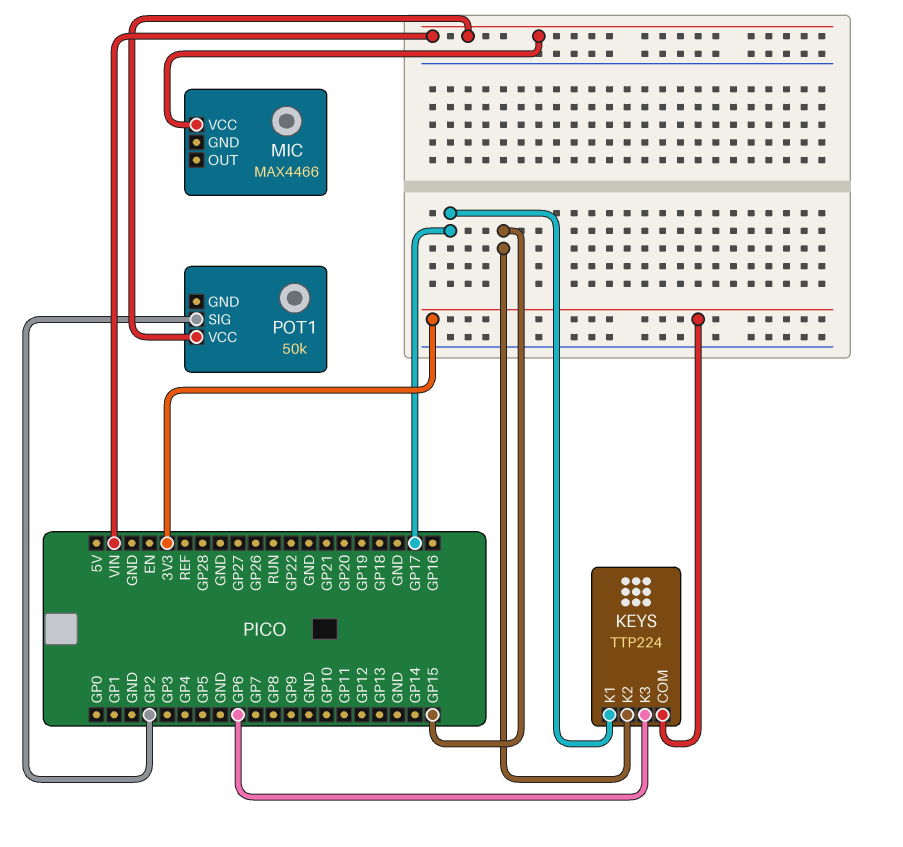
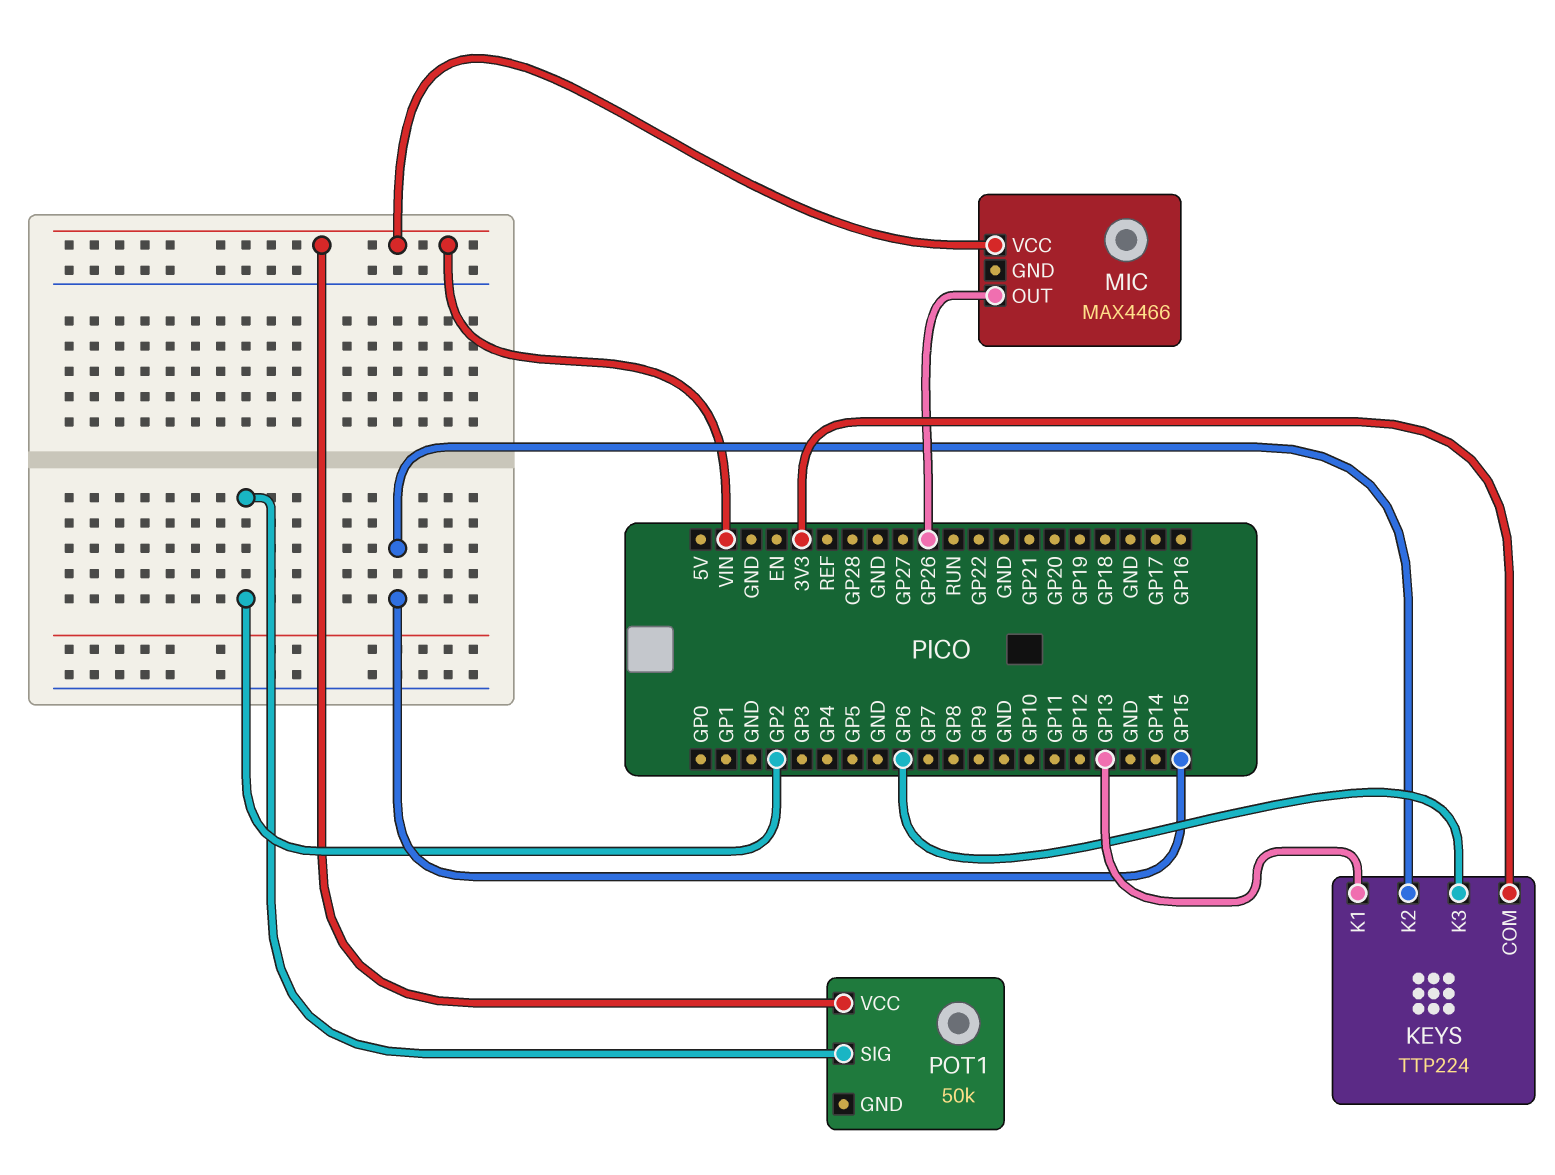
KEYS pin K1: GP17 -> GP13
MIC pin OUT: none -> GP26

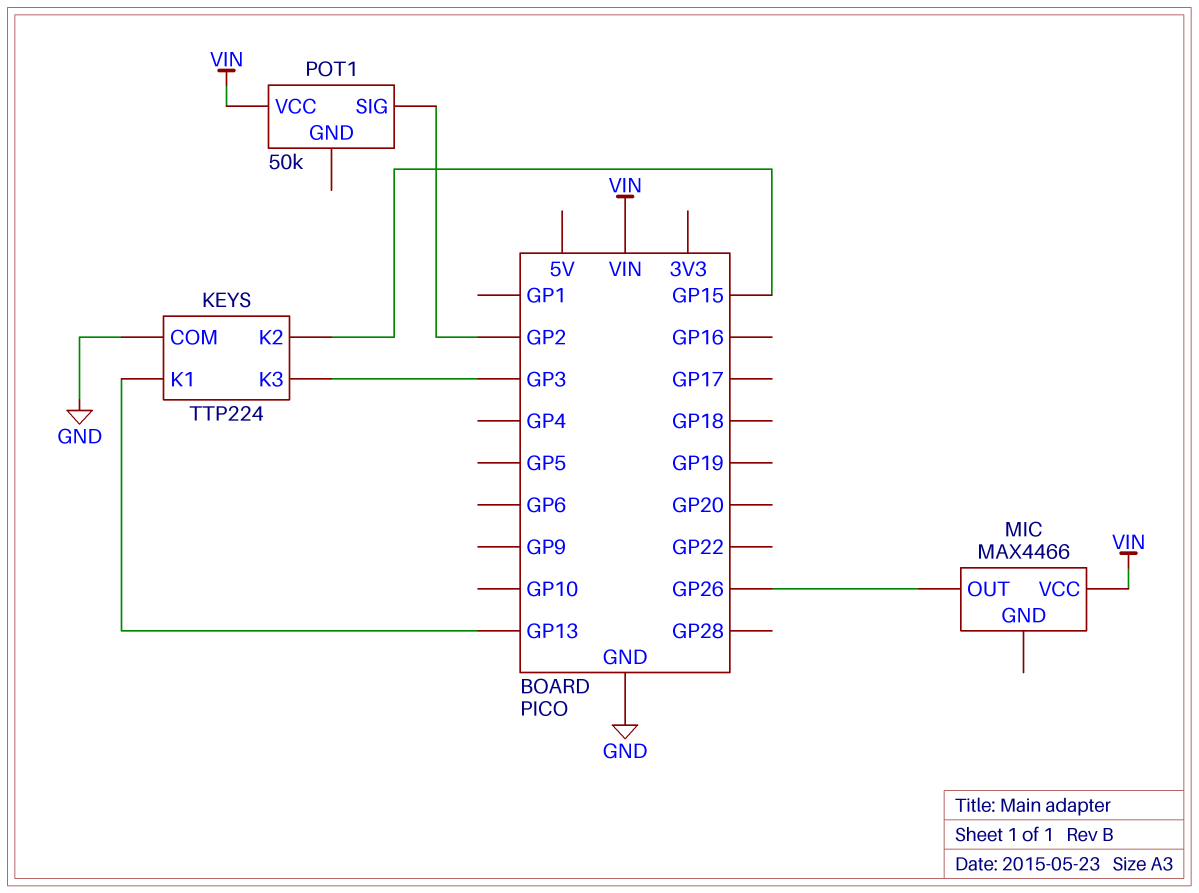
KEYS pin COM: 3V3 -> GND
KEYS pin K3: GP6 -> GP3

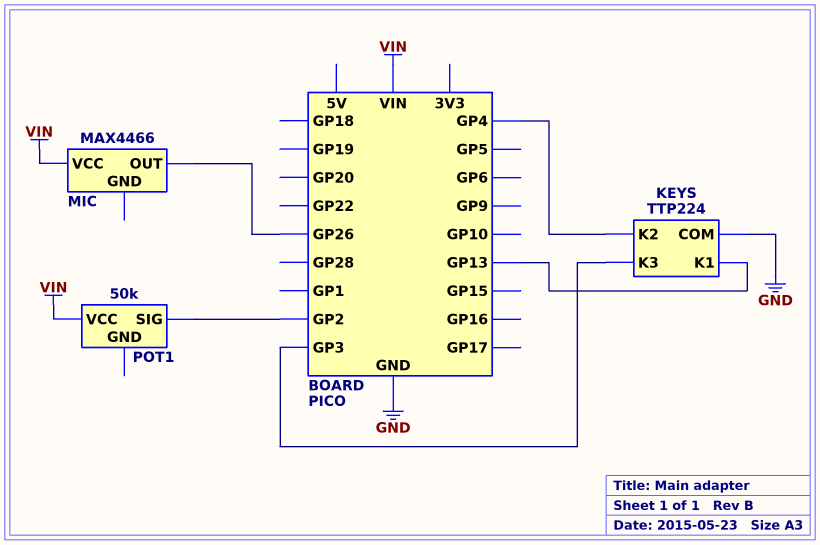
KEYS pin K2: GP15 -> GP4

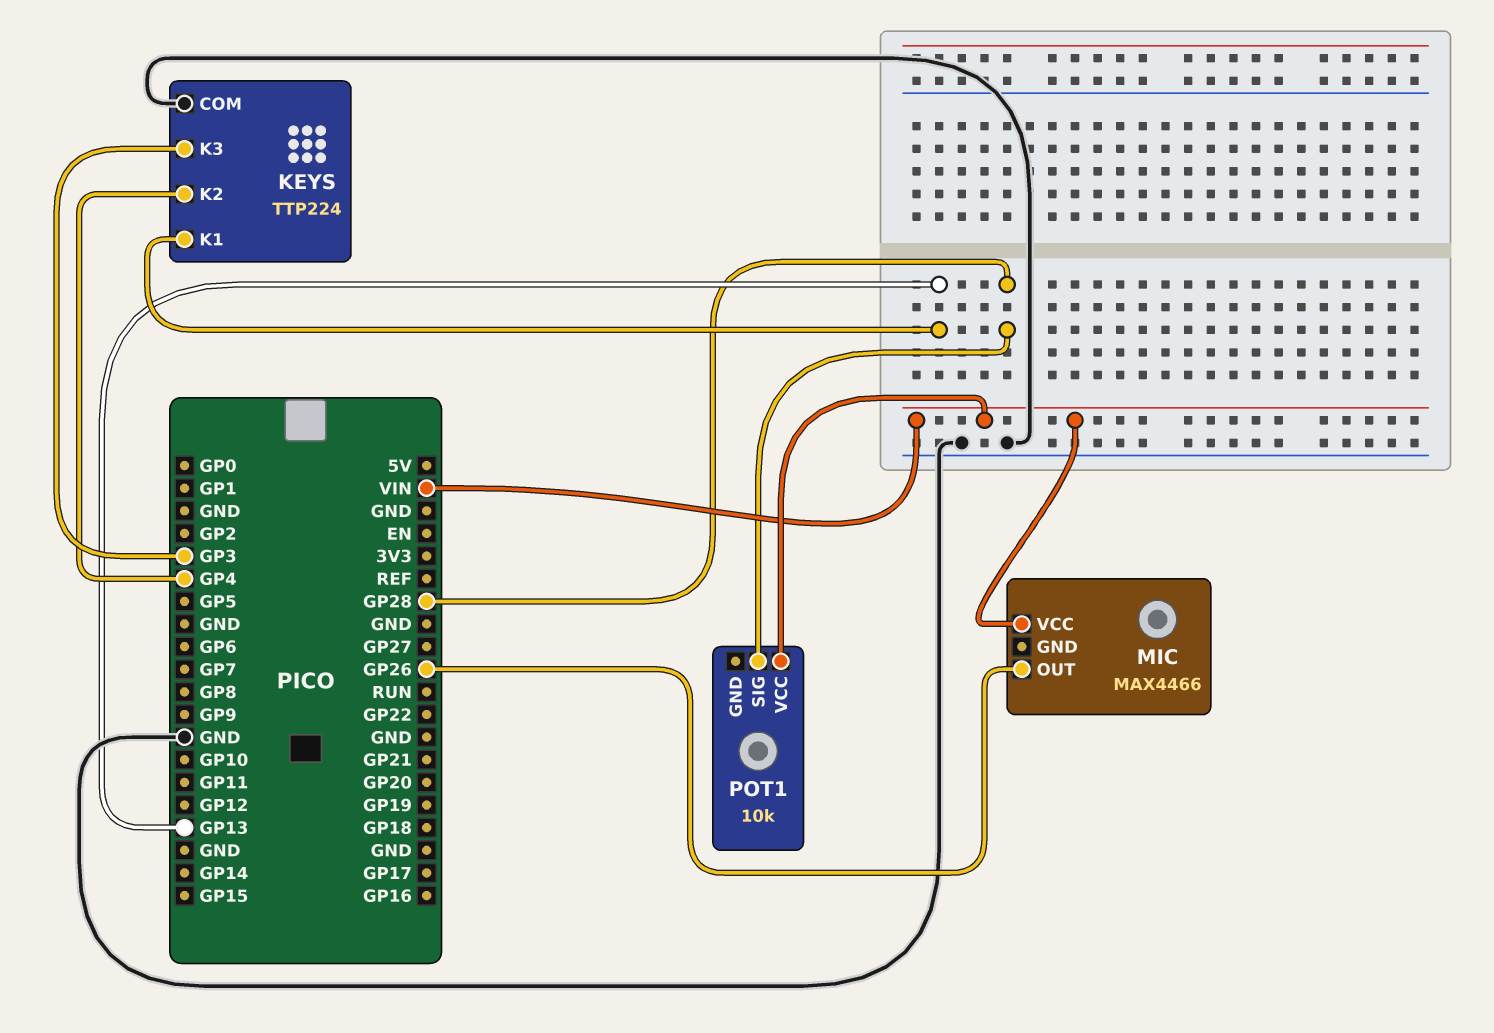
POT1: 50k -> 10k
POT1 pin SIG: GP2 -> GP28

